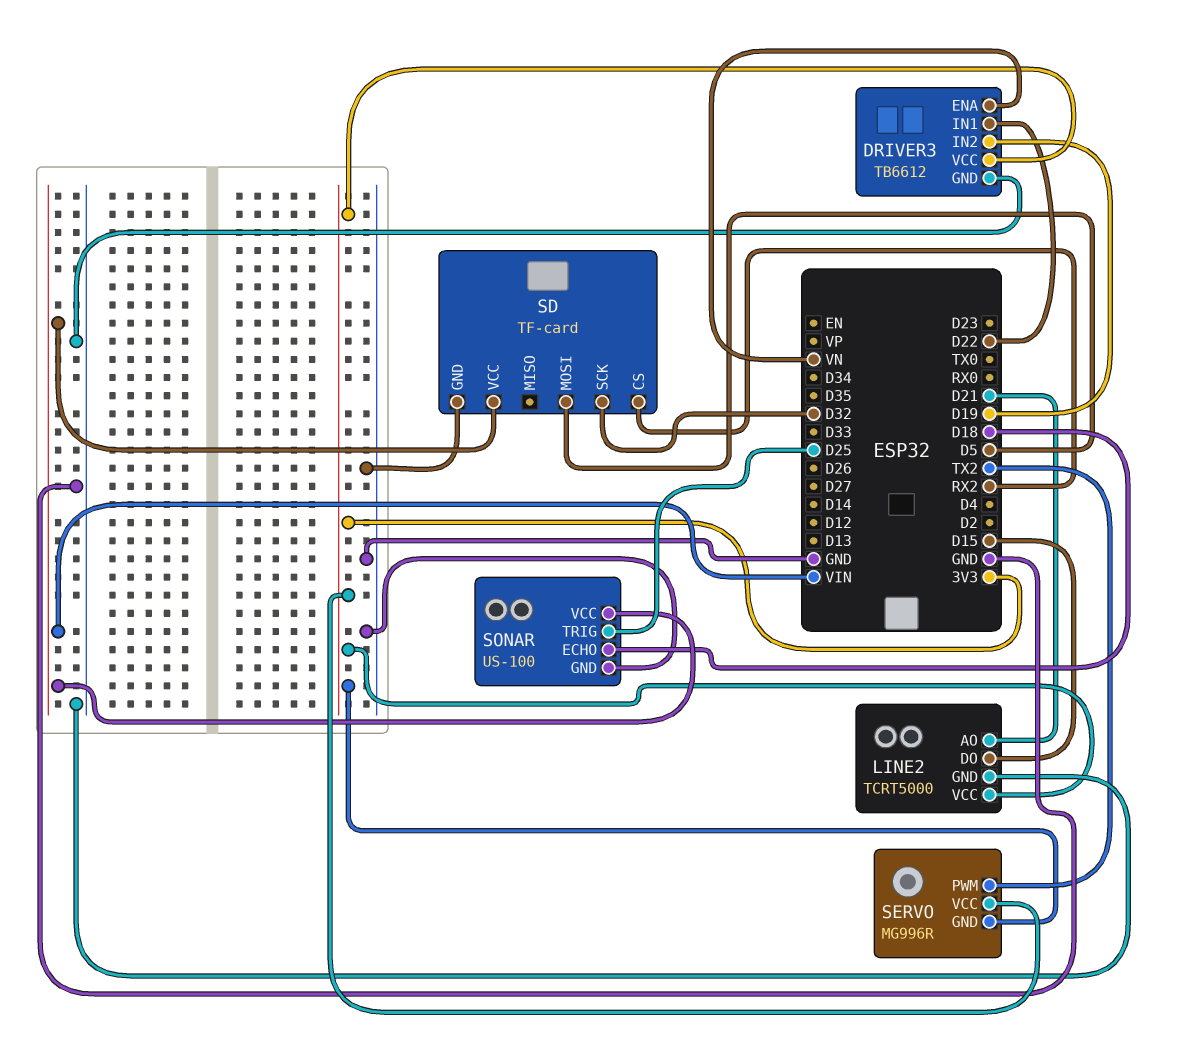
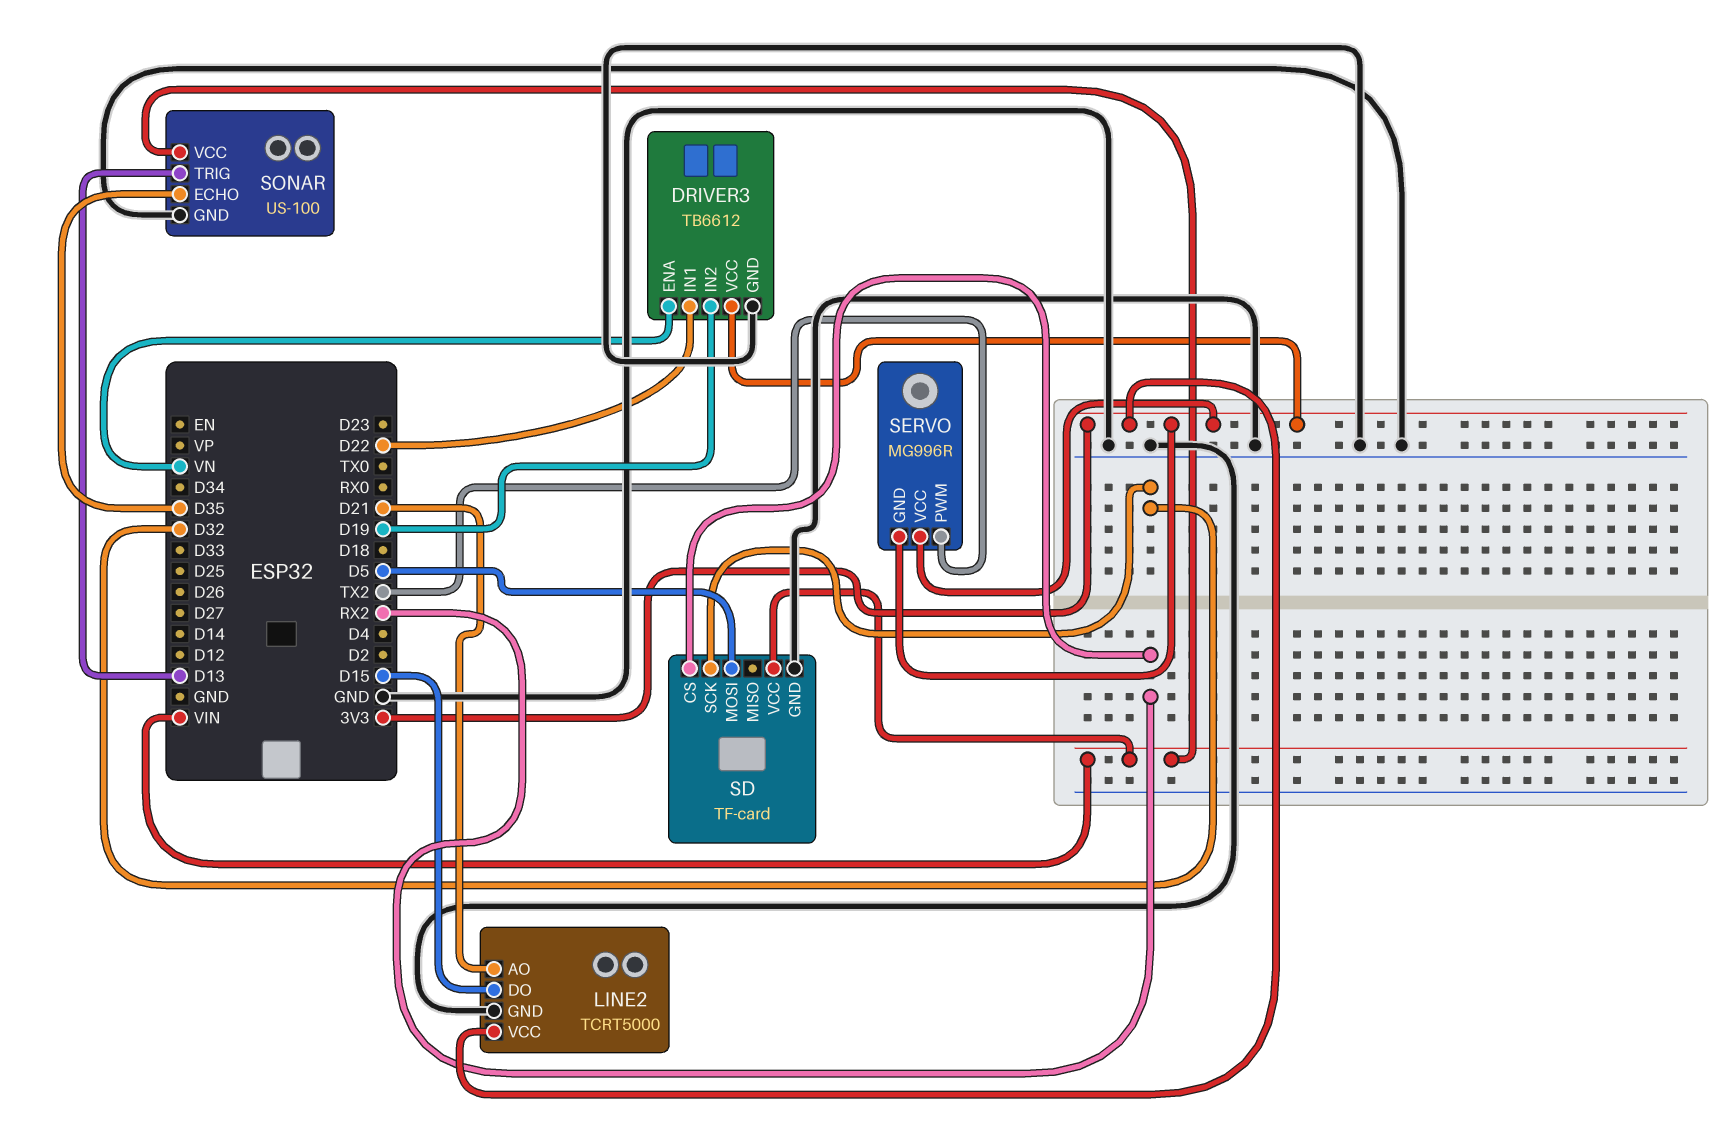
SONAR pin ECHO: D18 -> D35
SONAR pin TRIG: D25 -> D13

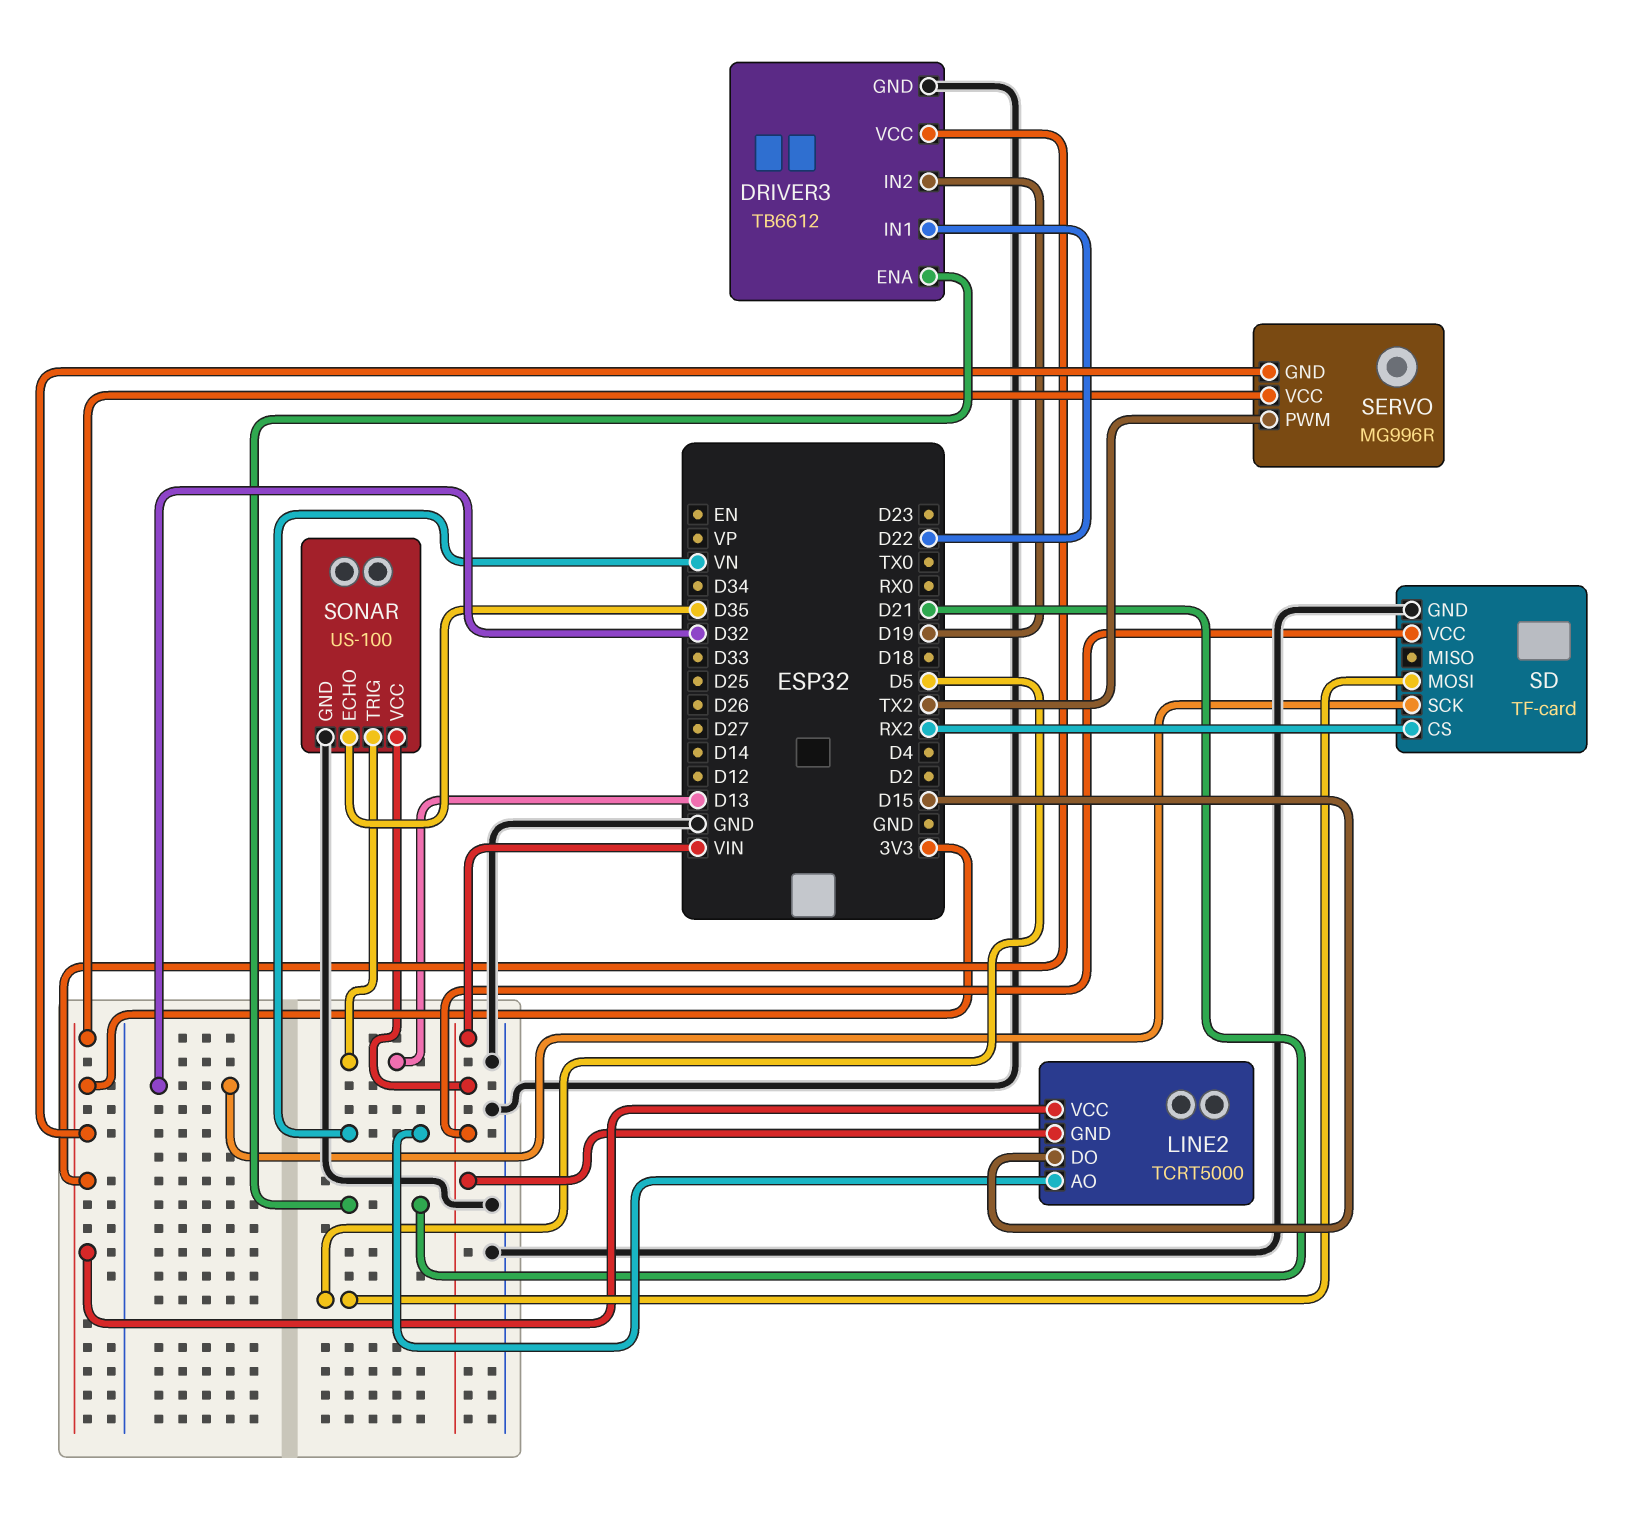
DRIVER3 pin ENA: VN -> D21
LINE2 pin AO: D21 -> VN
LINE2 pin GND: GND -> VIN

